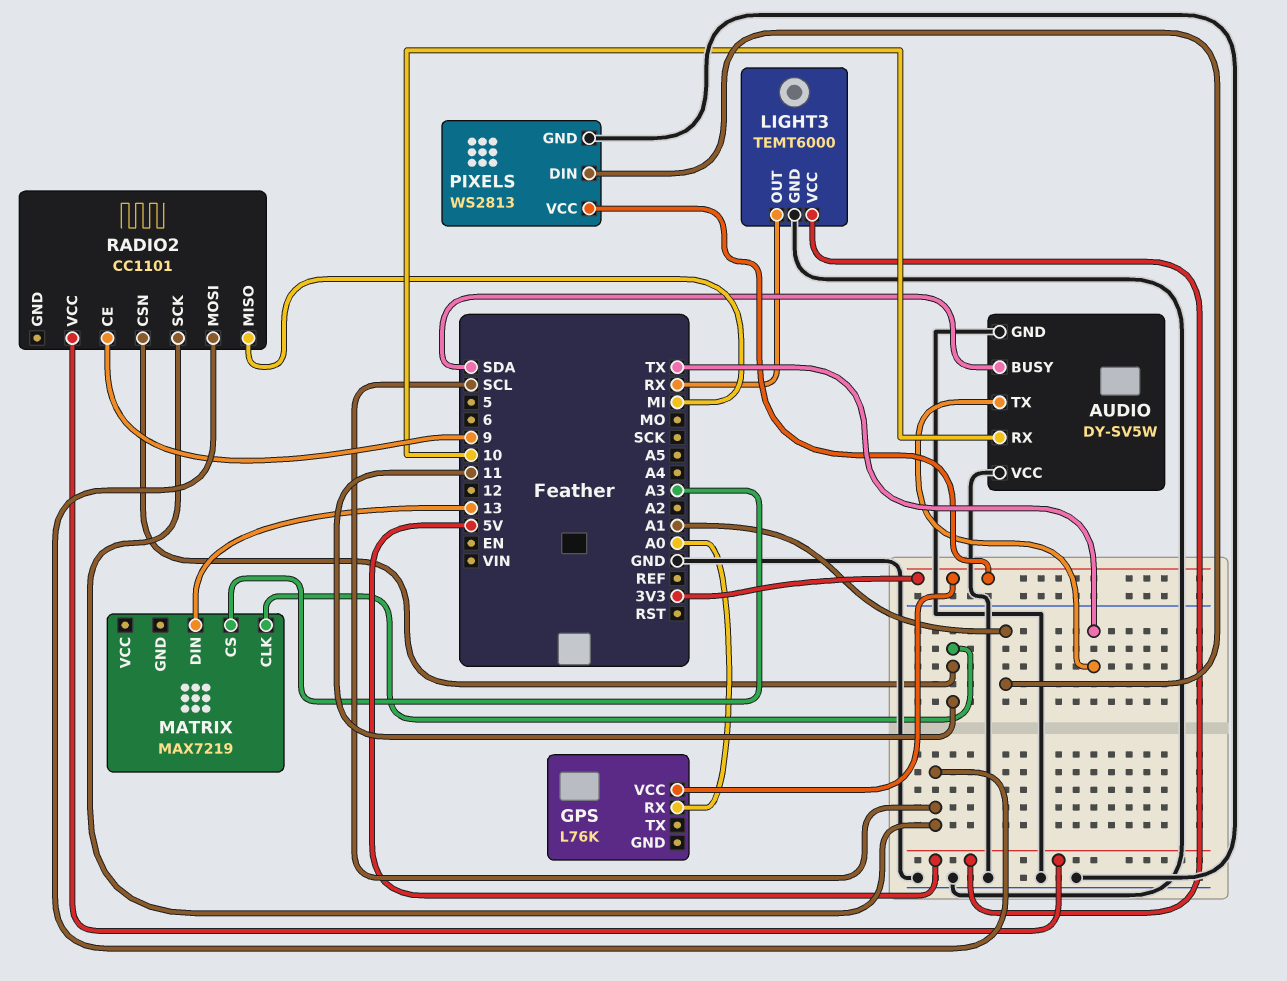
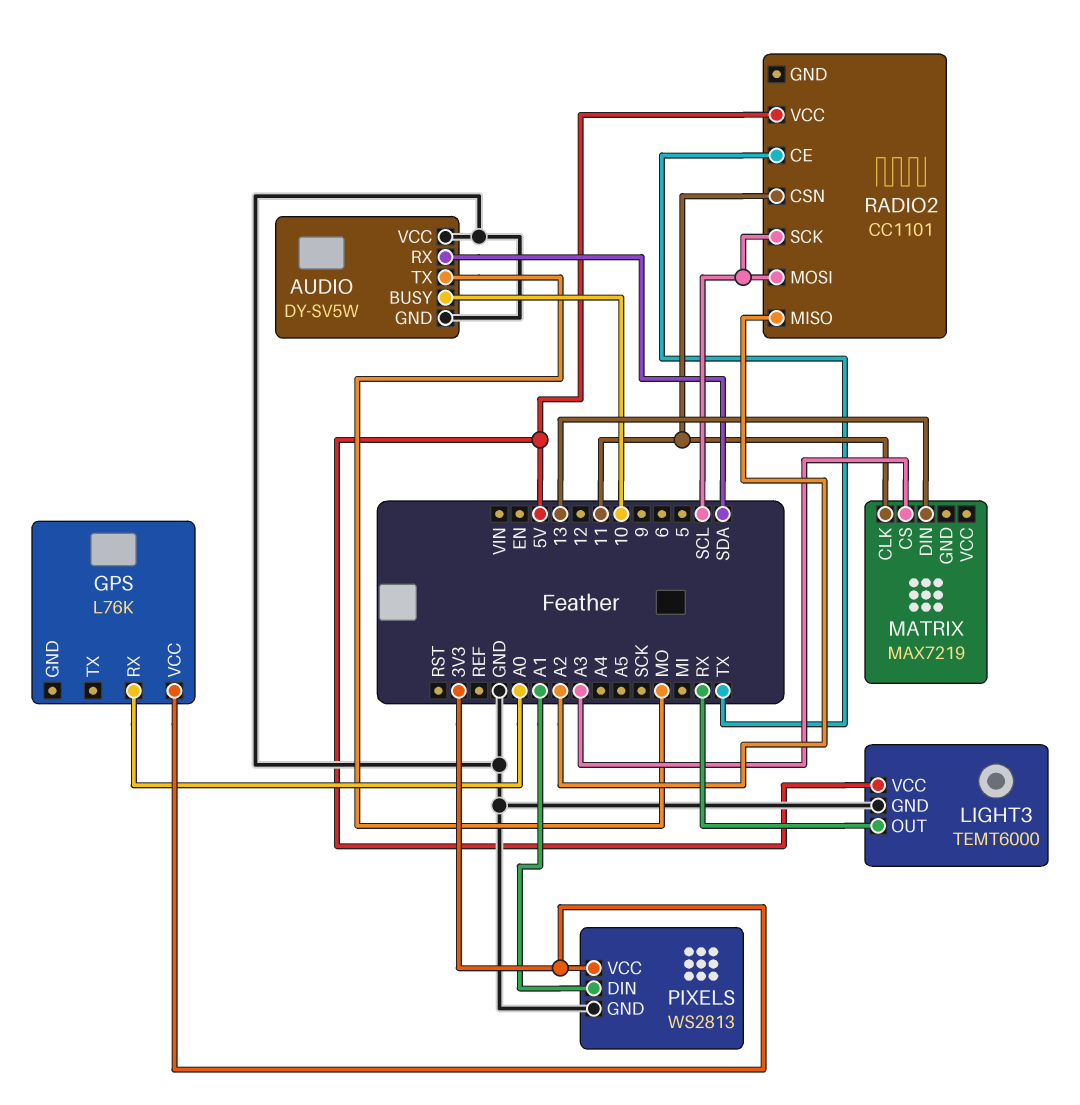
AUDIO pin BUSY: SDA -> 10
AUDIO pin RX: 10 -> SDA
AUDIO pin TX: TX -> MO
RADIO2 pin CE: 9 -> TX
RADIO2 pin MISO: MI -> A2

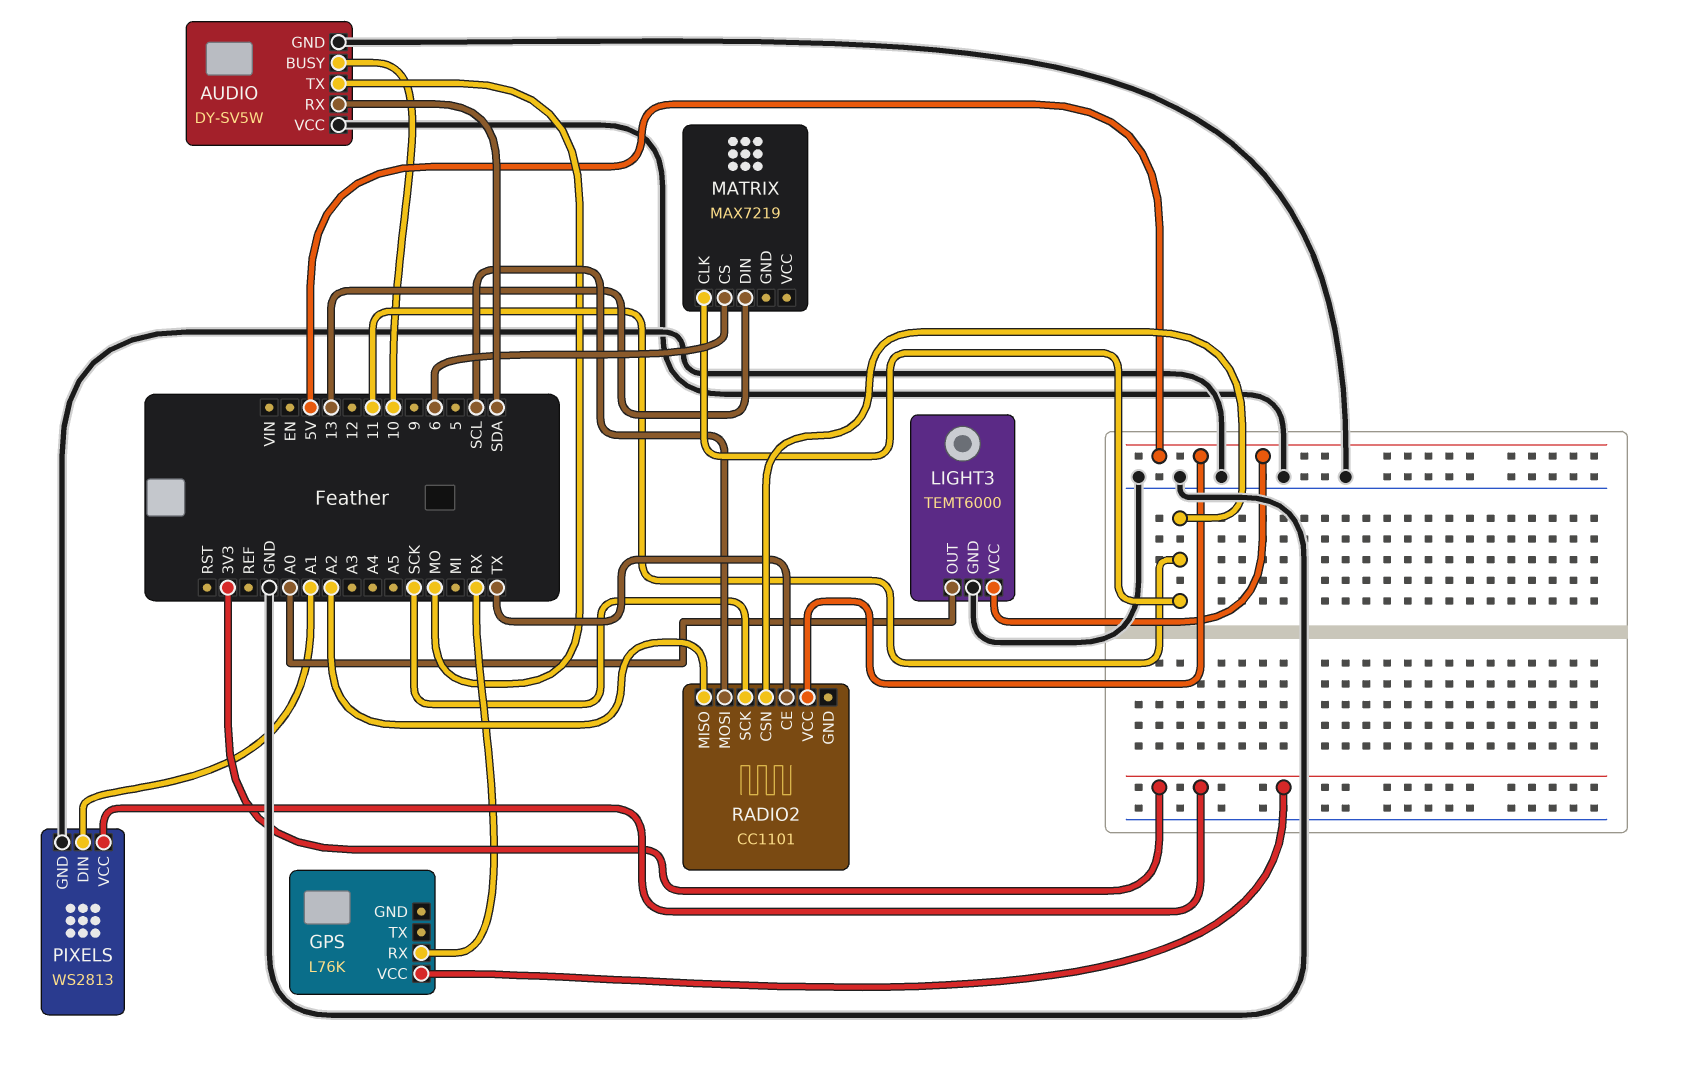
GPS pin RX: A0 -> RX
LIGHT3 pin OUT: RX -> A0
MATRIX pin CS: A3 -> 6
RADIO2 pin SCK: SCL -> SCK

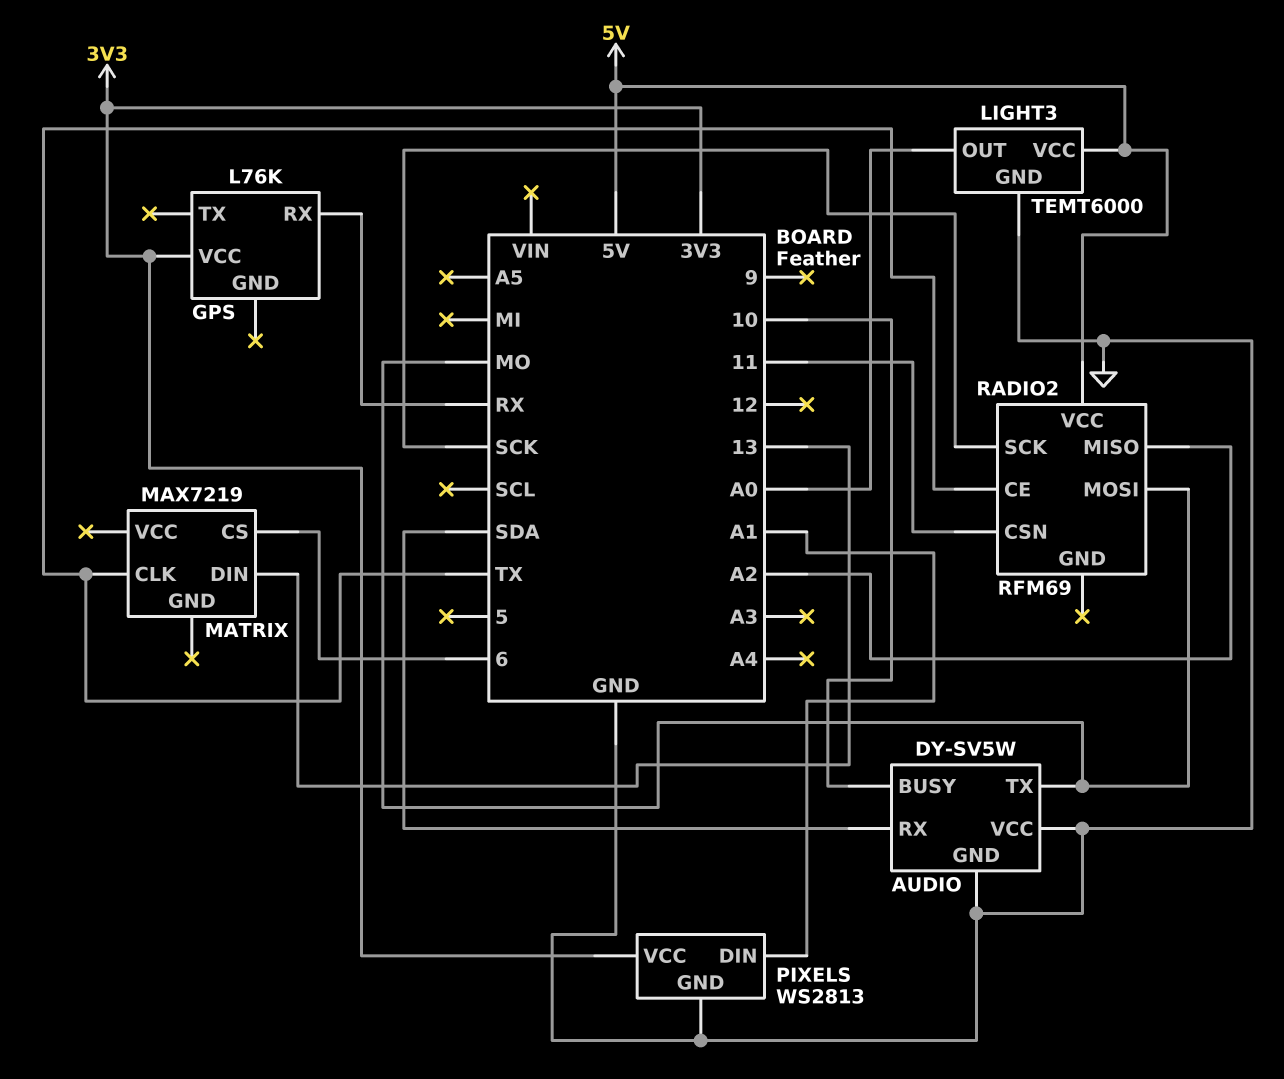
MATRIX pin CLK: 11 -> TX
RADIO2: CC1101 -> RFM69
RADIO2 pin MOSI: SCL -> MO

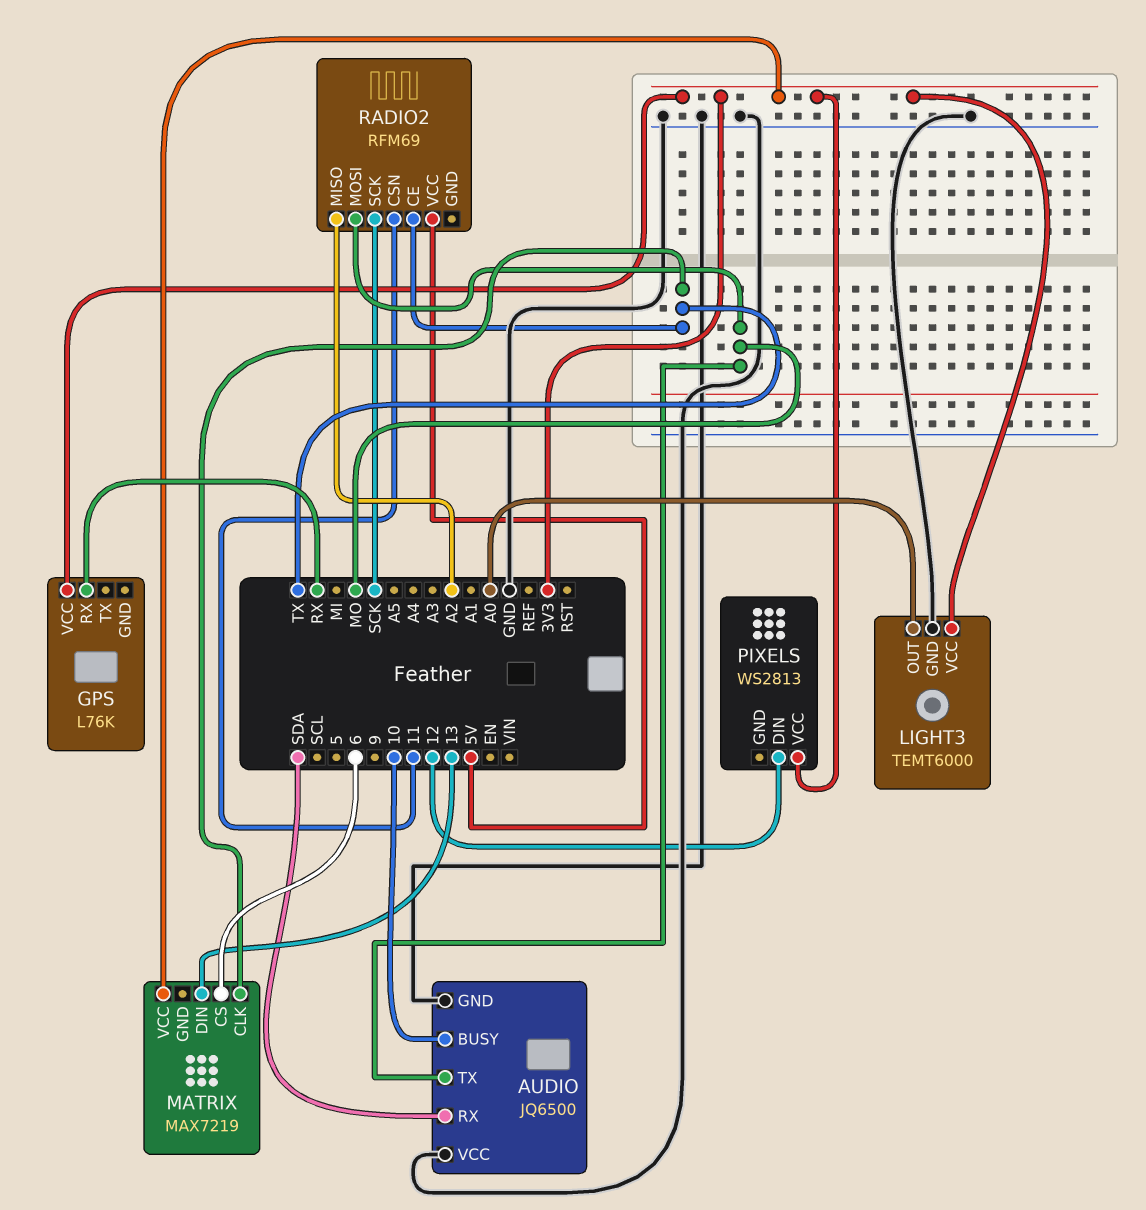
AUDIO: DY-SV5W -> JQ6500
LIGHT3 pin VCC: 5V -> 3V3
MATRIX pin VCC: none -> 3V3
PIXELS pin DIN: A1 -> 12
PIXELS pin GND: GND -> none

